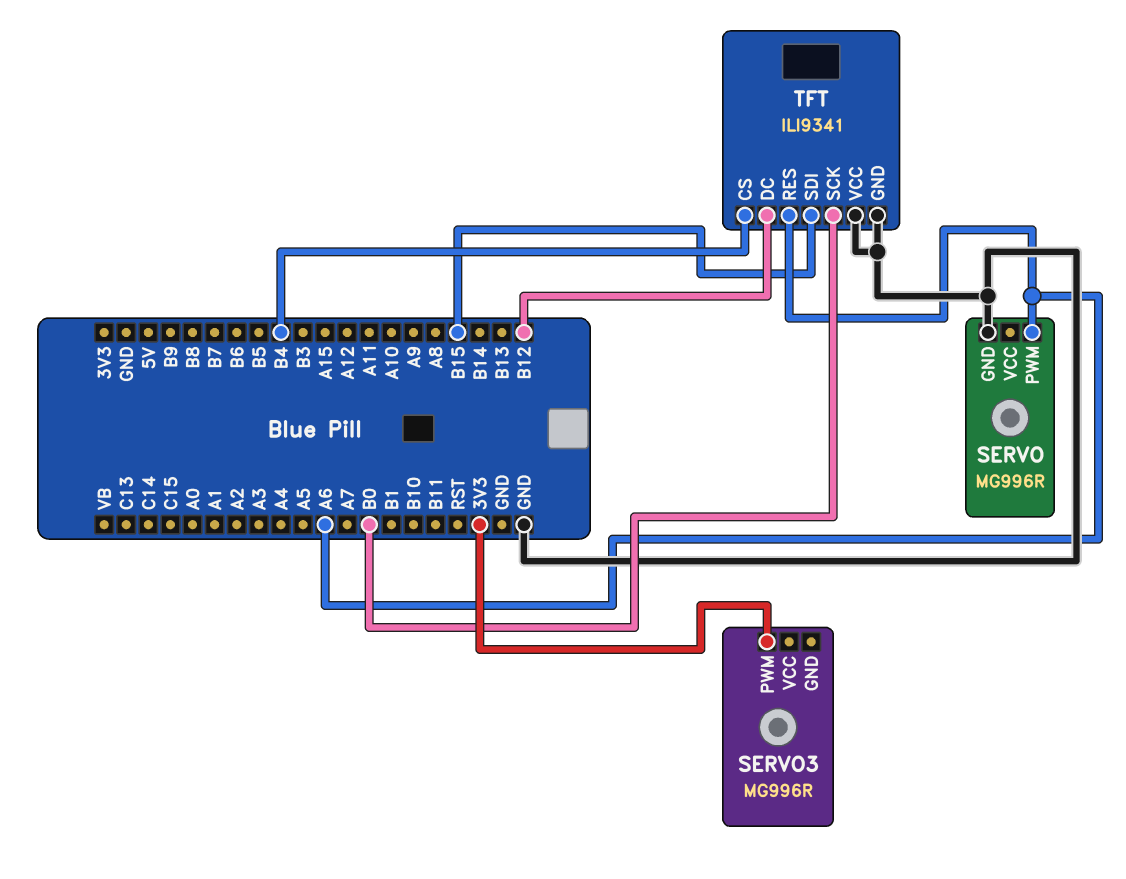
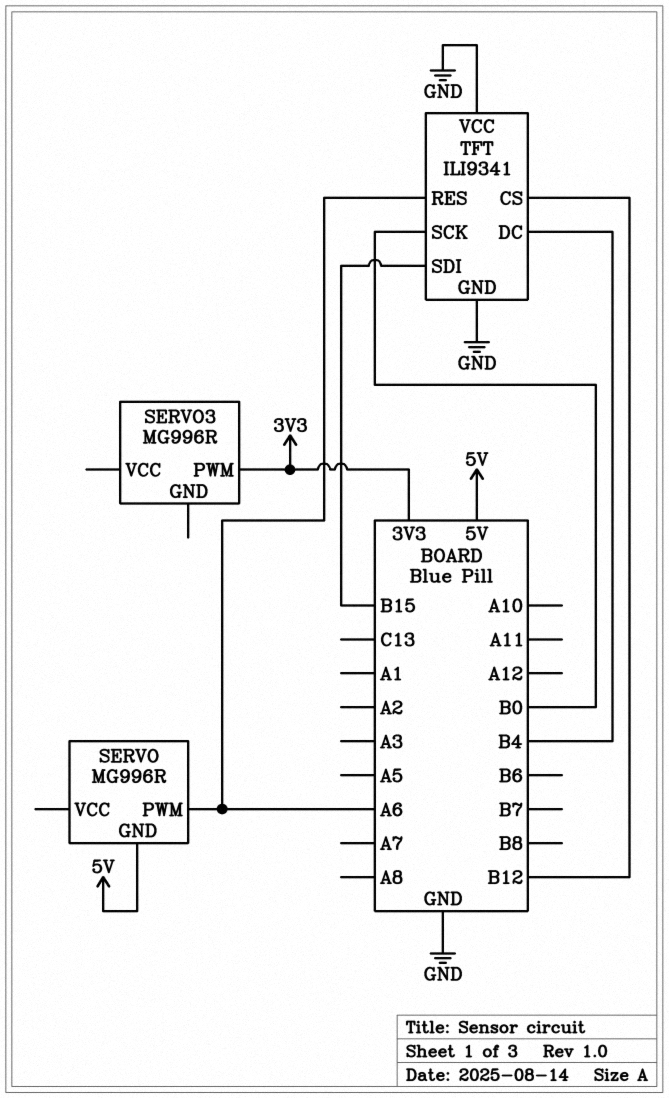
SERVO pin GND: GND -> 5V
TFT pin CS: B4 -> B12
TFT pin DC: B12 -> B4

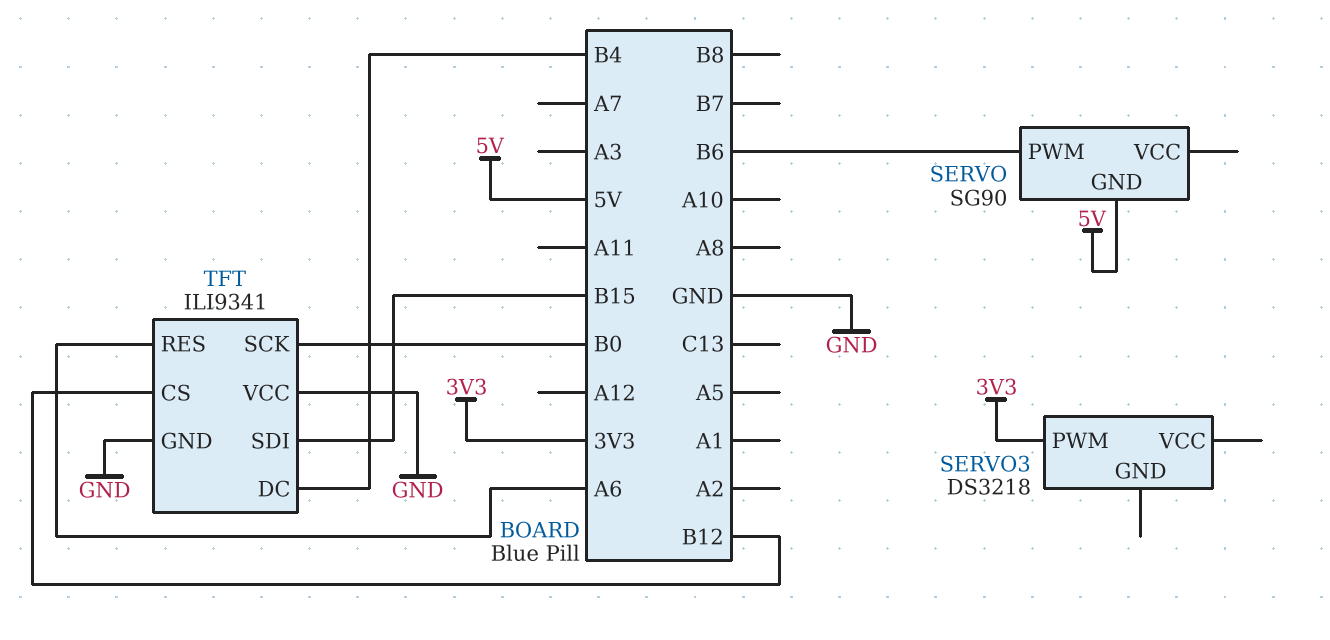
SERVO: MG996R -> SG90
SERVO pin PWM: A6 -> B6
SERVO3: MG996R -> DS3218

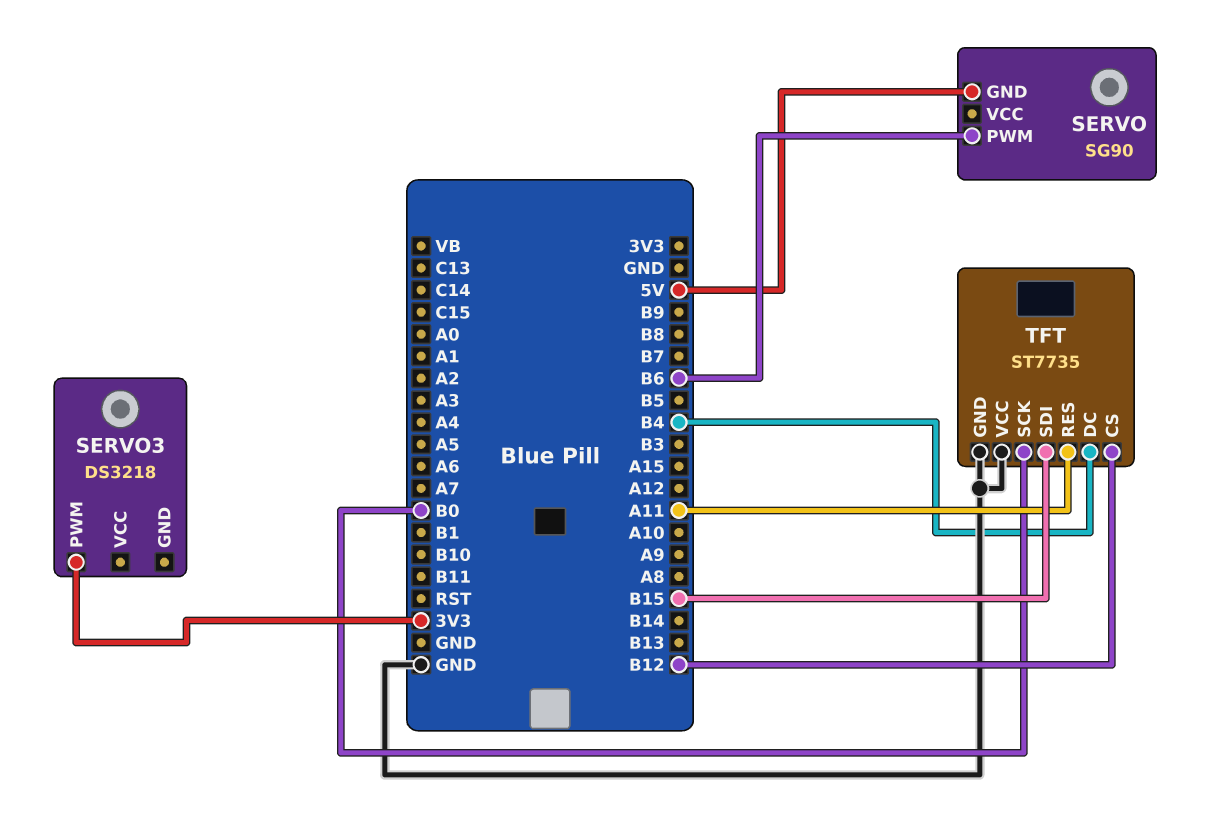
TFT: ILI9341 -> ST7735
TFT pin RES: A6 -> A11

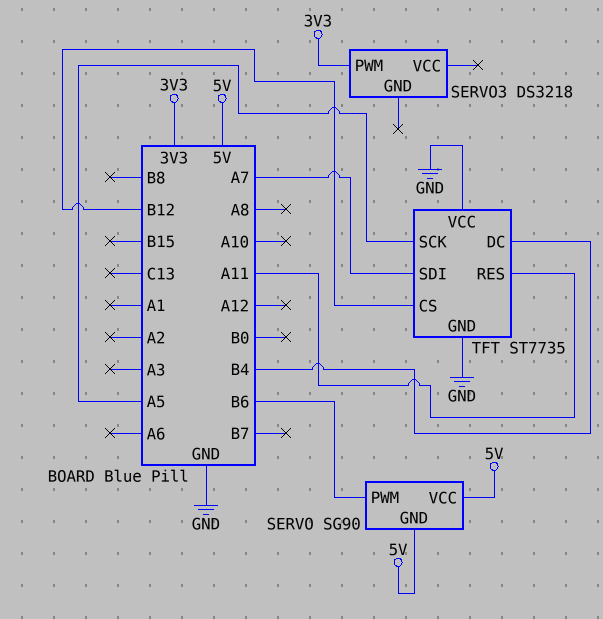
SERVO pin VCC: none -> 5V
TFT pin SCK: B0 -> A5
TFT pin SDI: B15 -> A7

